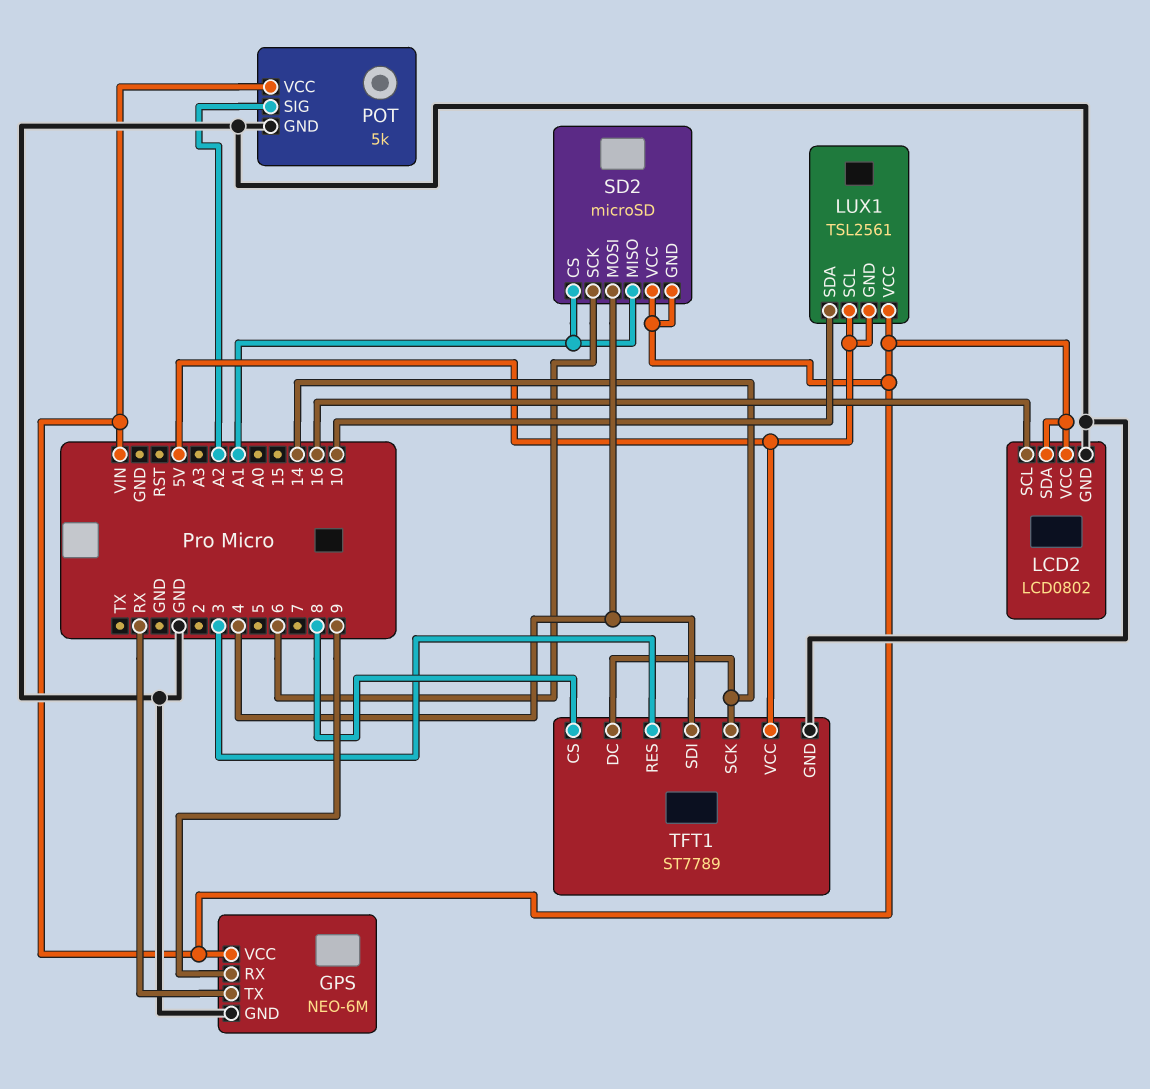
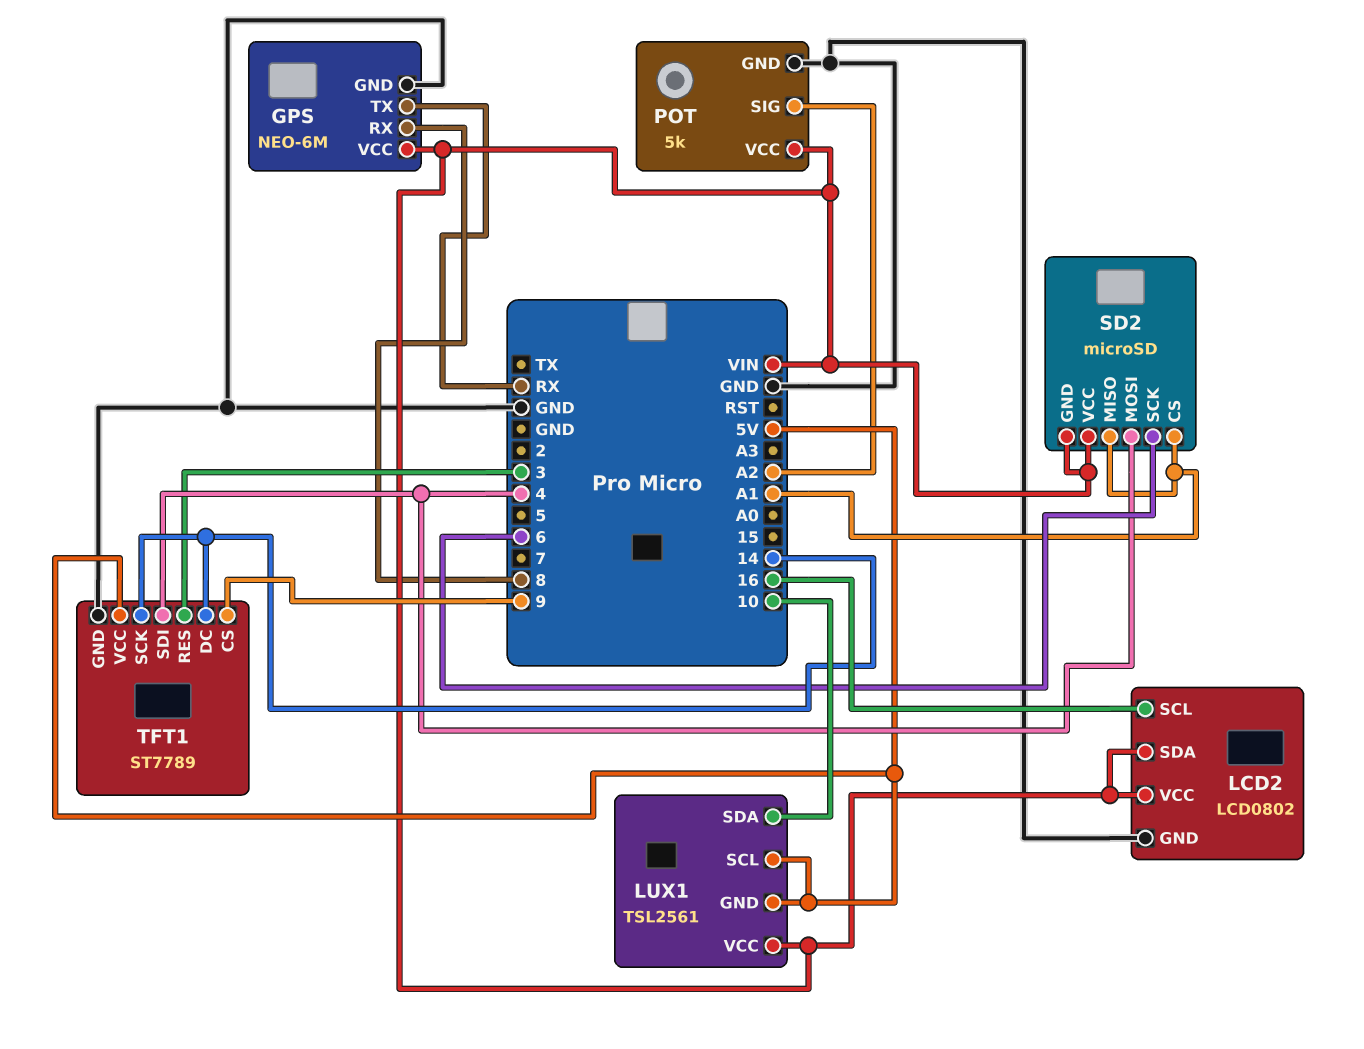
GPS pin RX: 9 -> 8
TFT1 pin CS: 8 -> 9

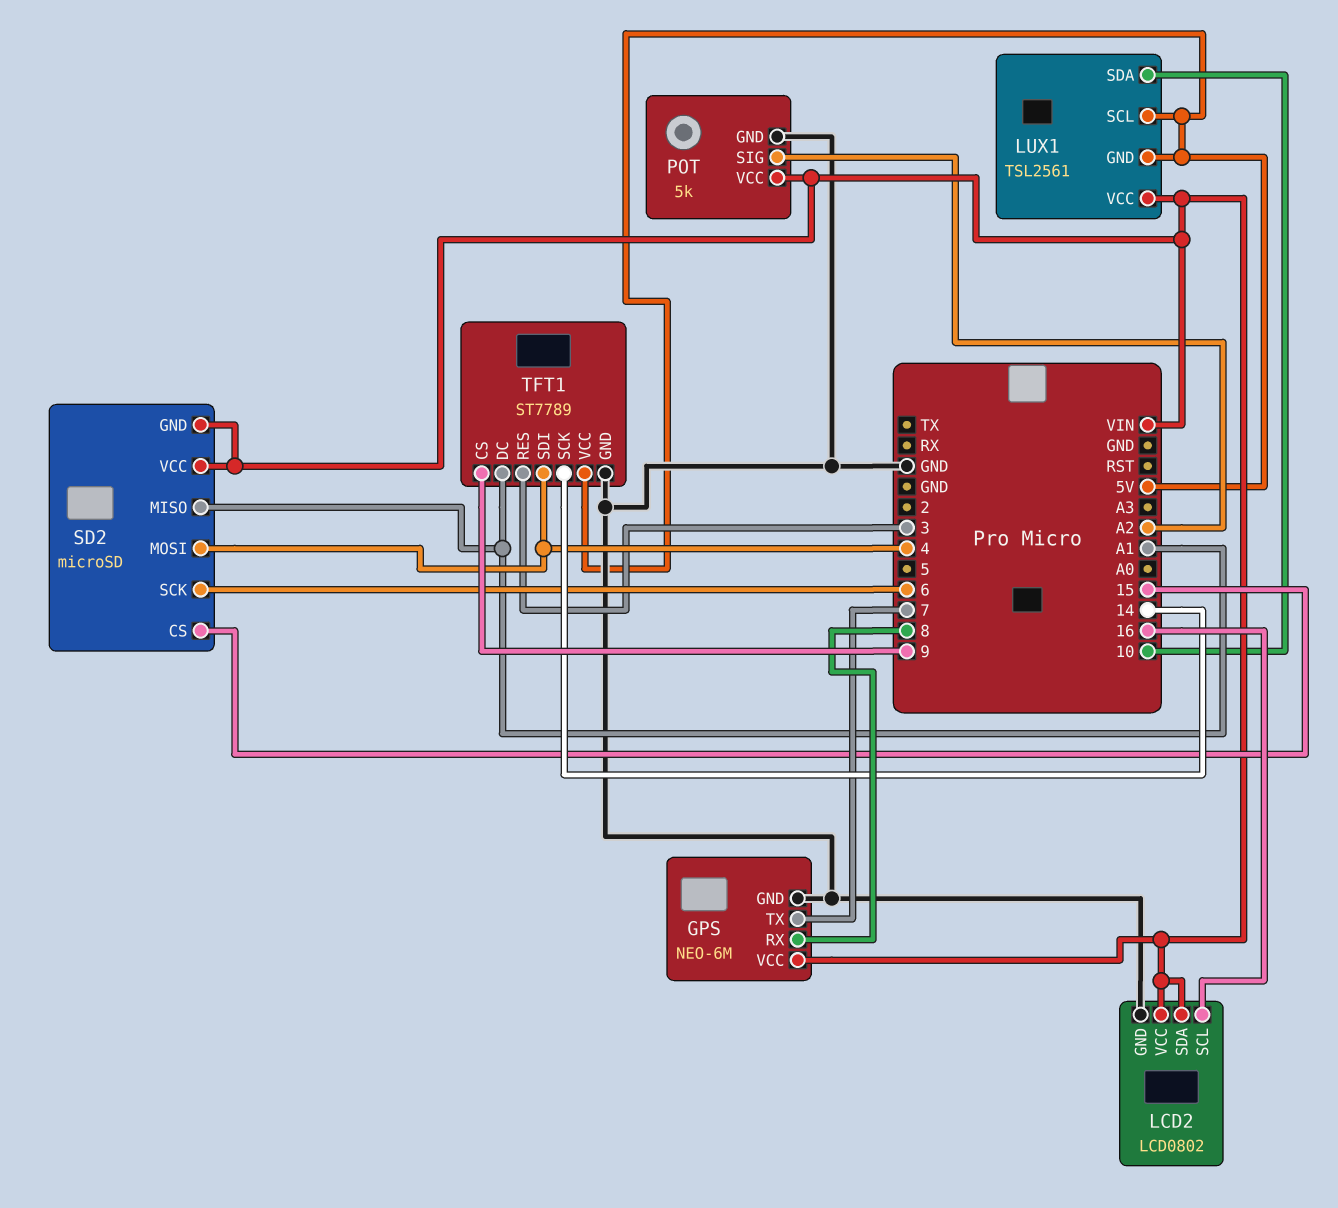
GPS pin TX: RX -> 7
SD2 pin CS: A1 -> 15
TFT1 pin DC: 14 -> A1

